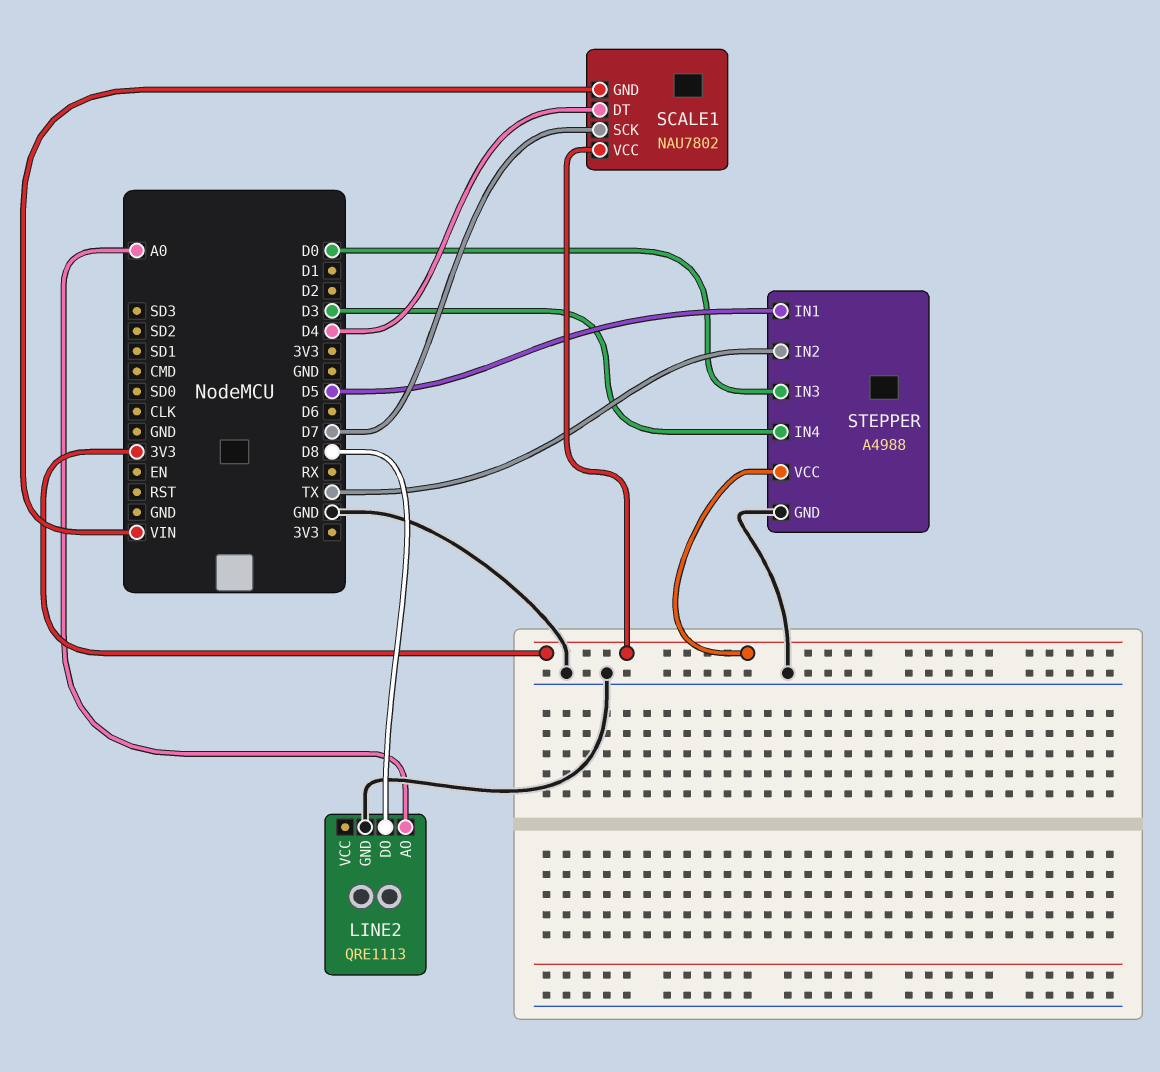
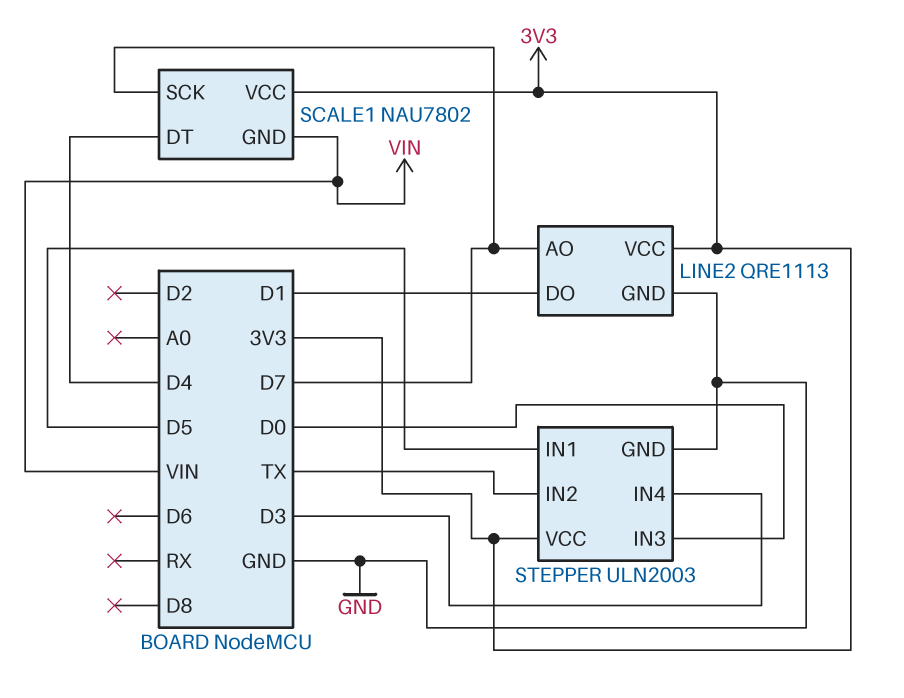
LINE2 pin AO: A0 -> D7
LINE2 pin DO: D8 -> D1
LINE2 pin VCC: none -> 3V3
STEPPER: A4988 -> ULN2003

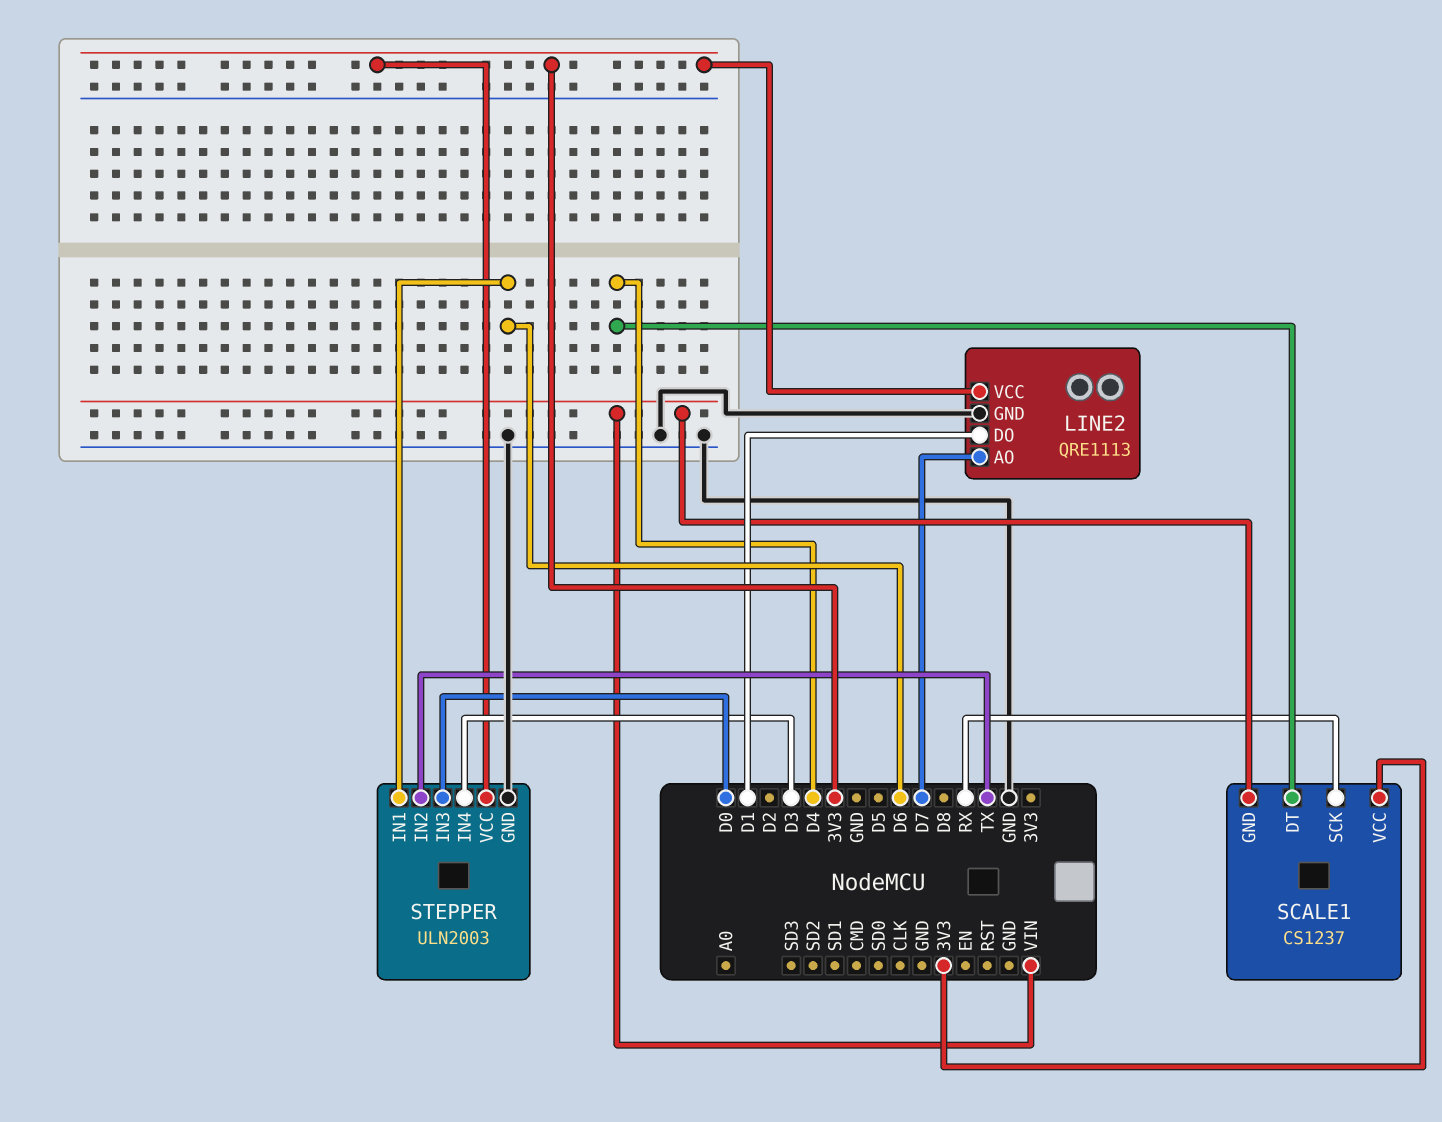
SCALE1: NAU7802 -> CS1237
SCALE1 pin SCK: D7 -> RX
STEPPER pin IN1: D5 -> D6

